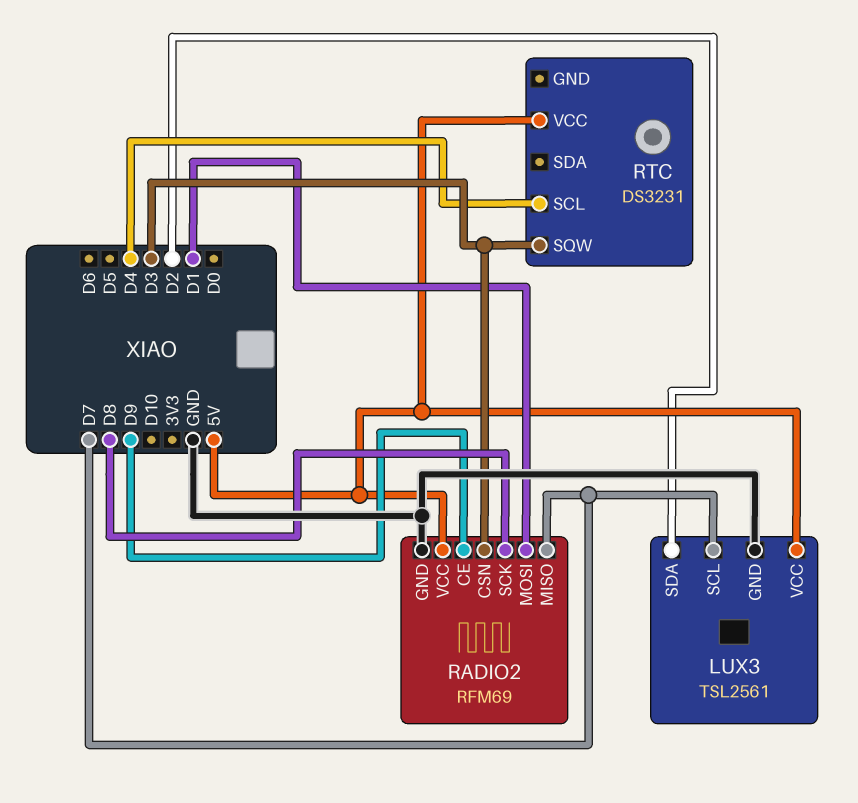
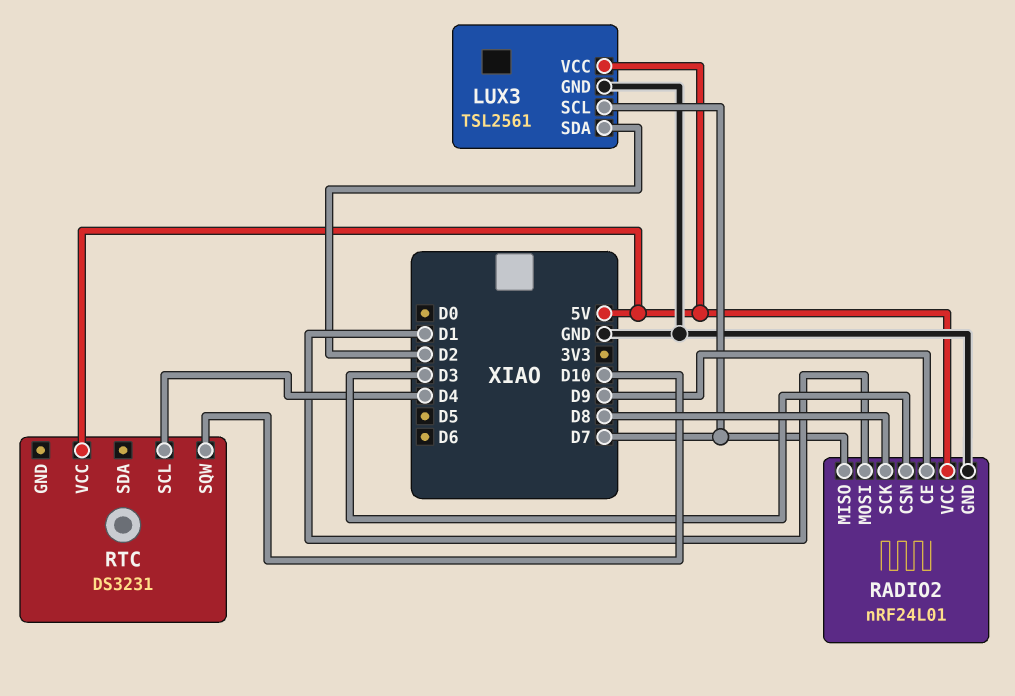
RADIO2: RFM69 -> nRF24L01
RTC pin SQW: D3 -> D10

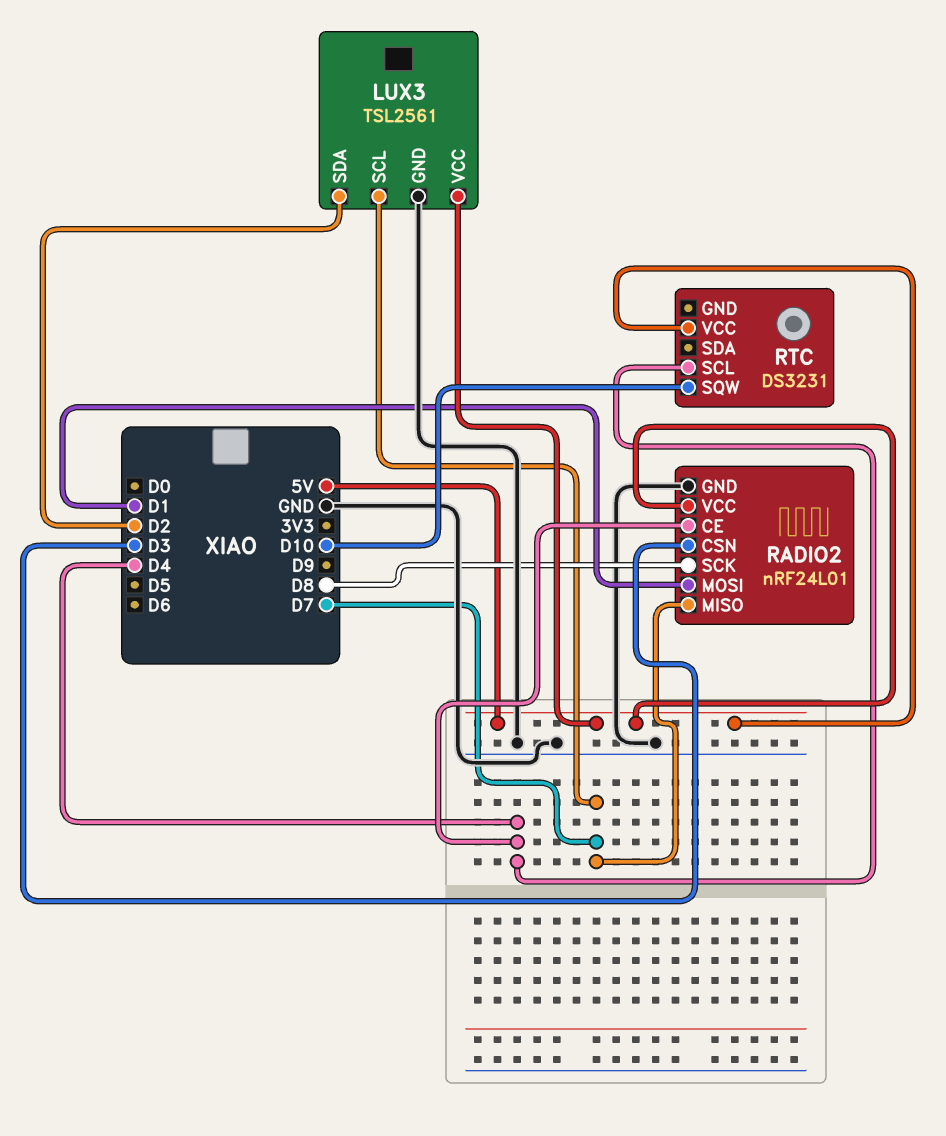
RADIO2 pin CE: D9 -> D4

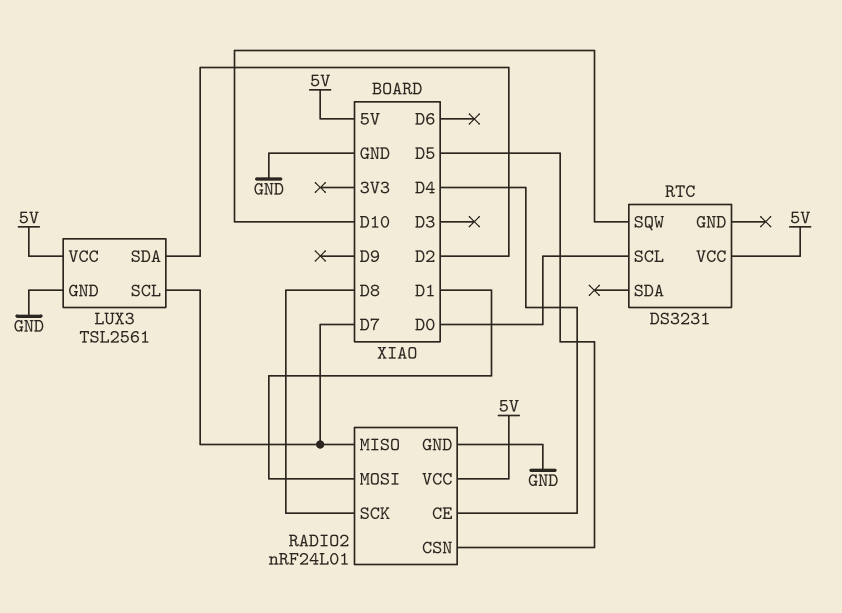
RADIO2 pin CSN: D3 -> D5
RTC pin SCL: D4 -> D0

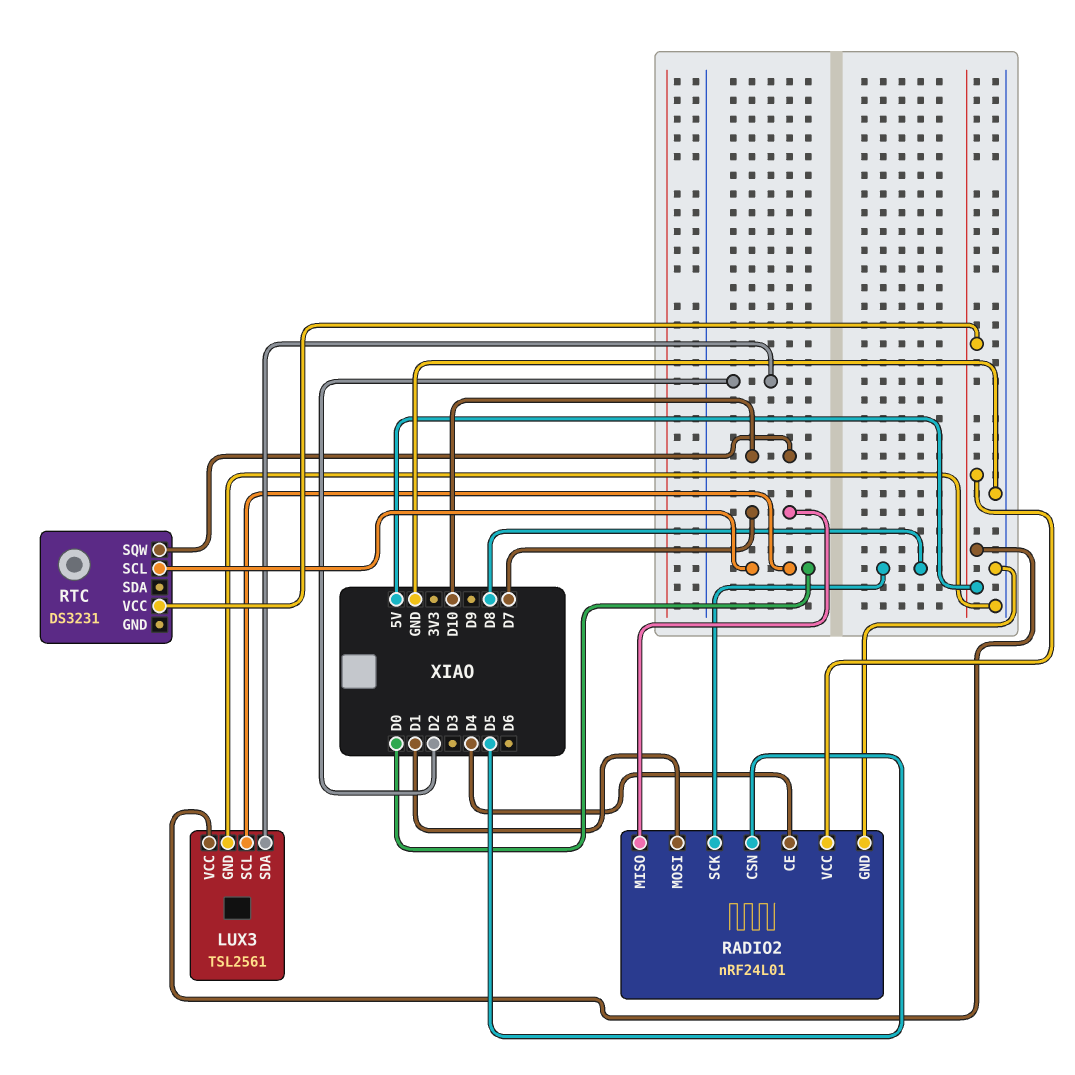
LUX3 pin SCL: D7 -> D0

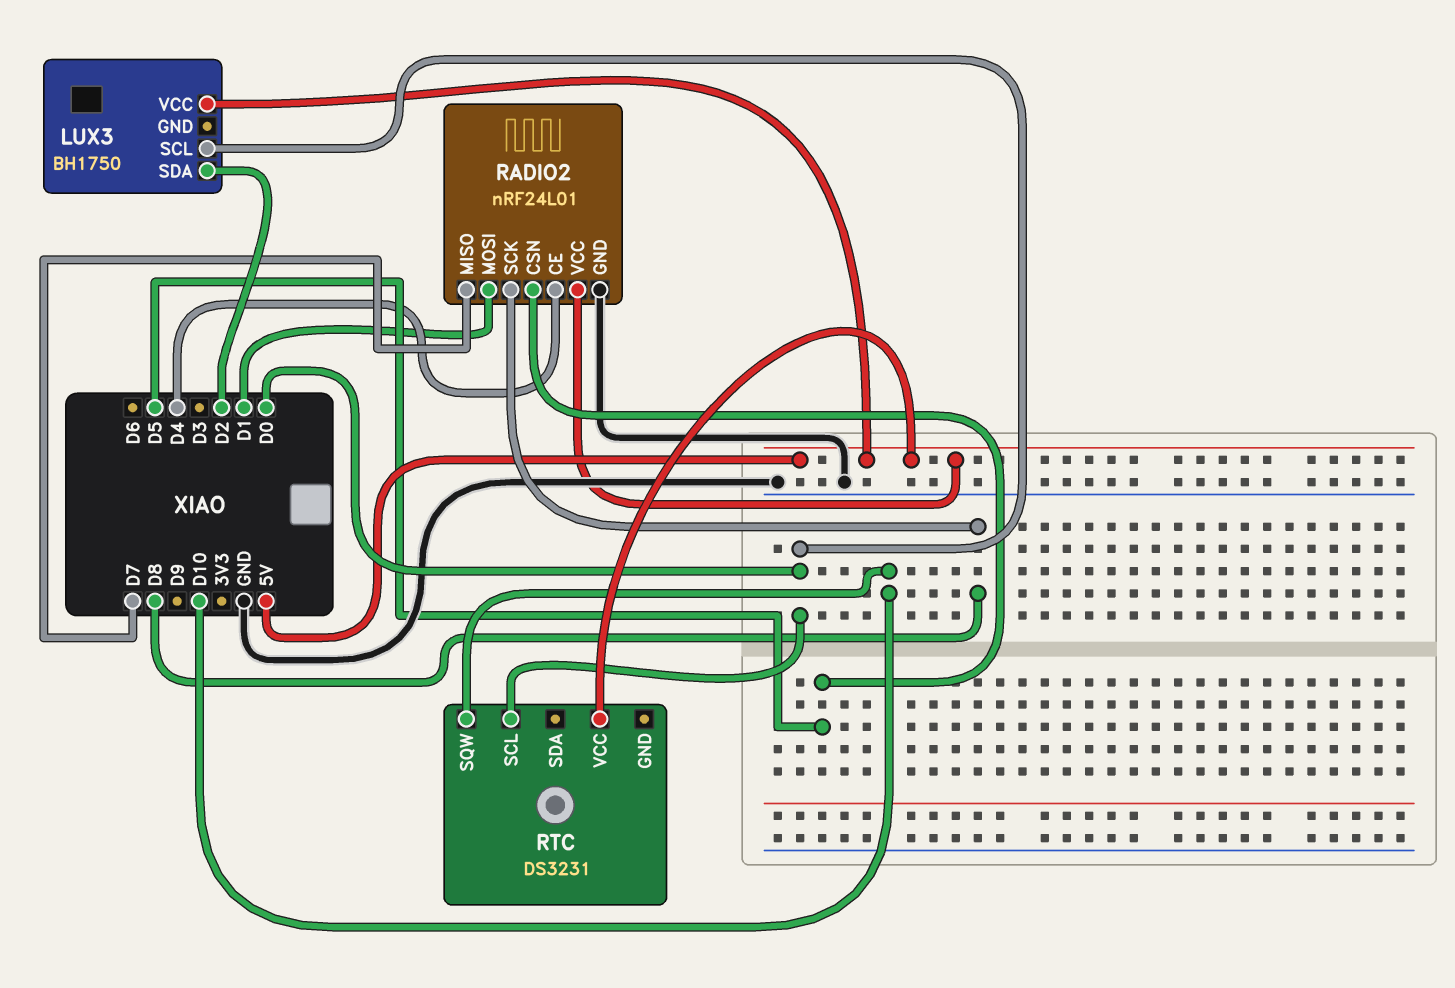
LUX3: TSL2561 -> BH1750
LUX3 pin GND: GND -> none

